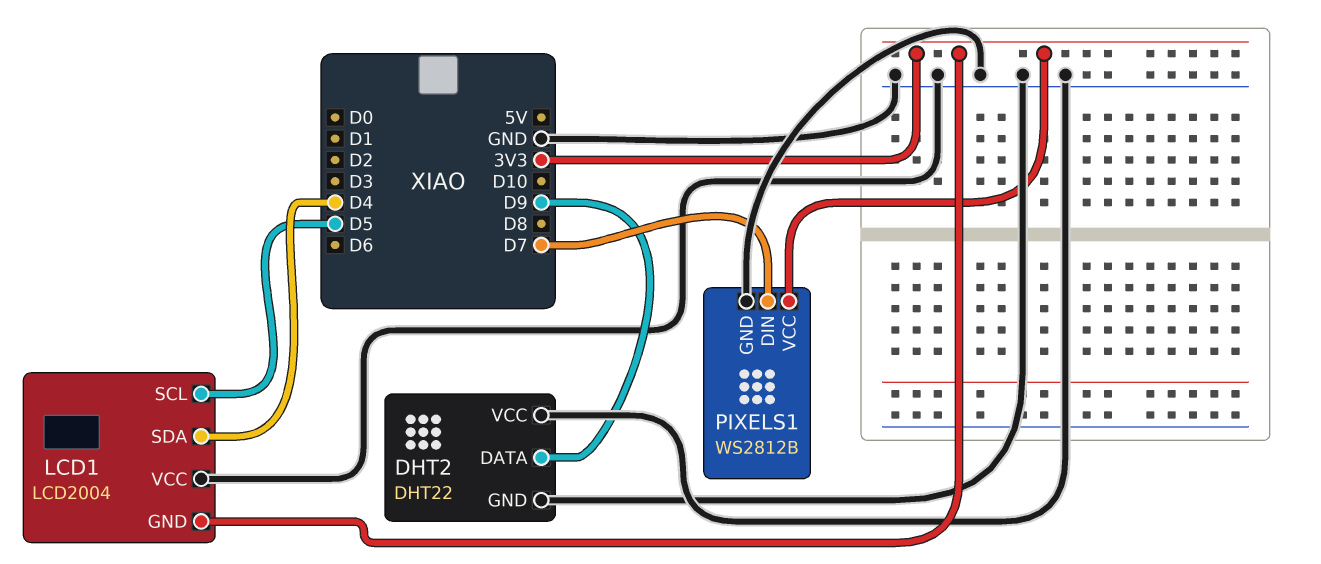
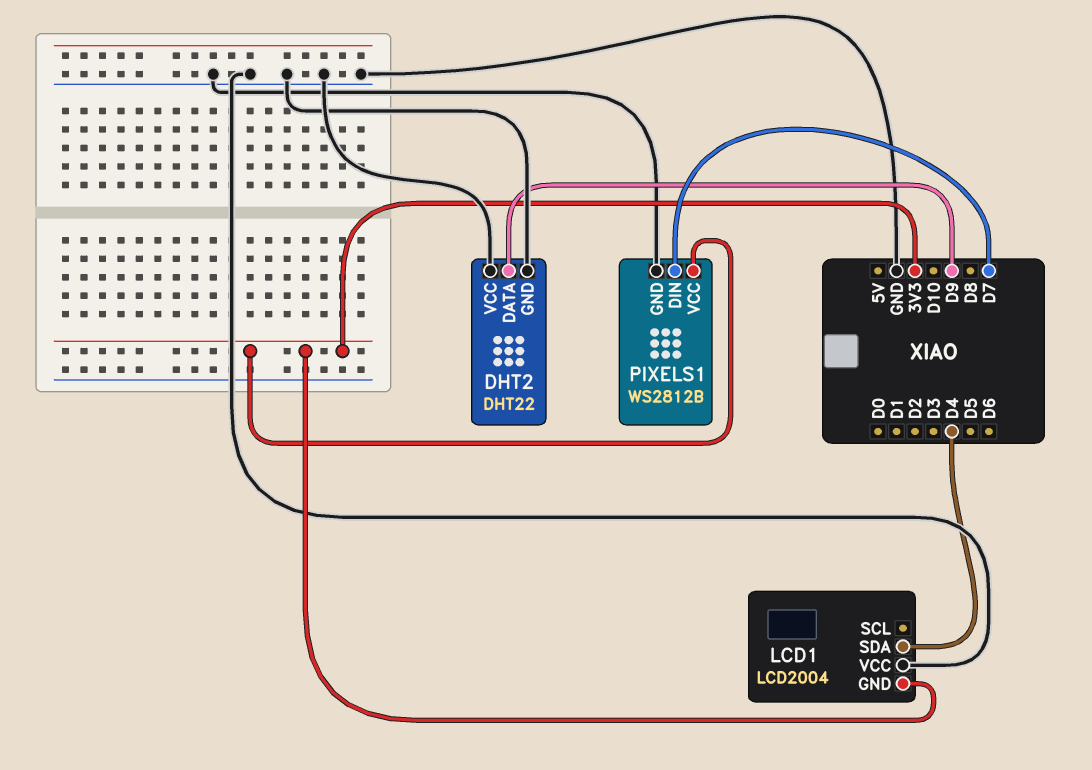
LCD1 pin SCL: D5 -> none

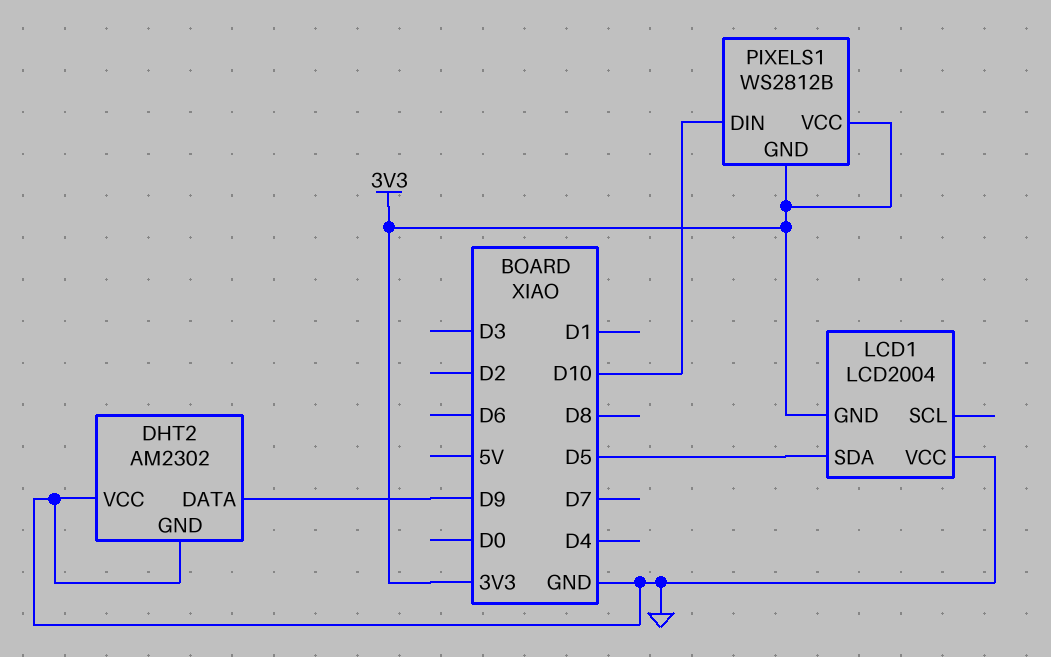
DHT2: DHT22 -> AM2302
LCD1 pin SDA: D4 -> D5
PIXELS1 pin DIN: D7 -> D10
PIXELS1 pin GND: GND -> 3V3

